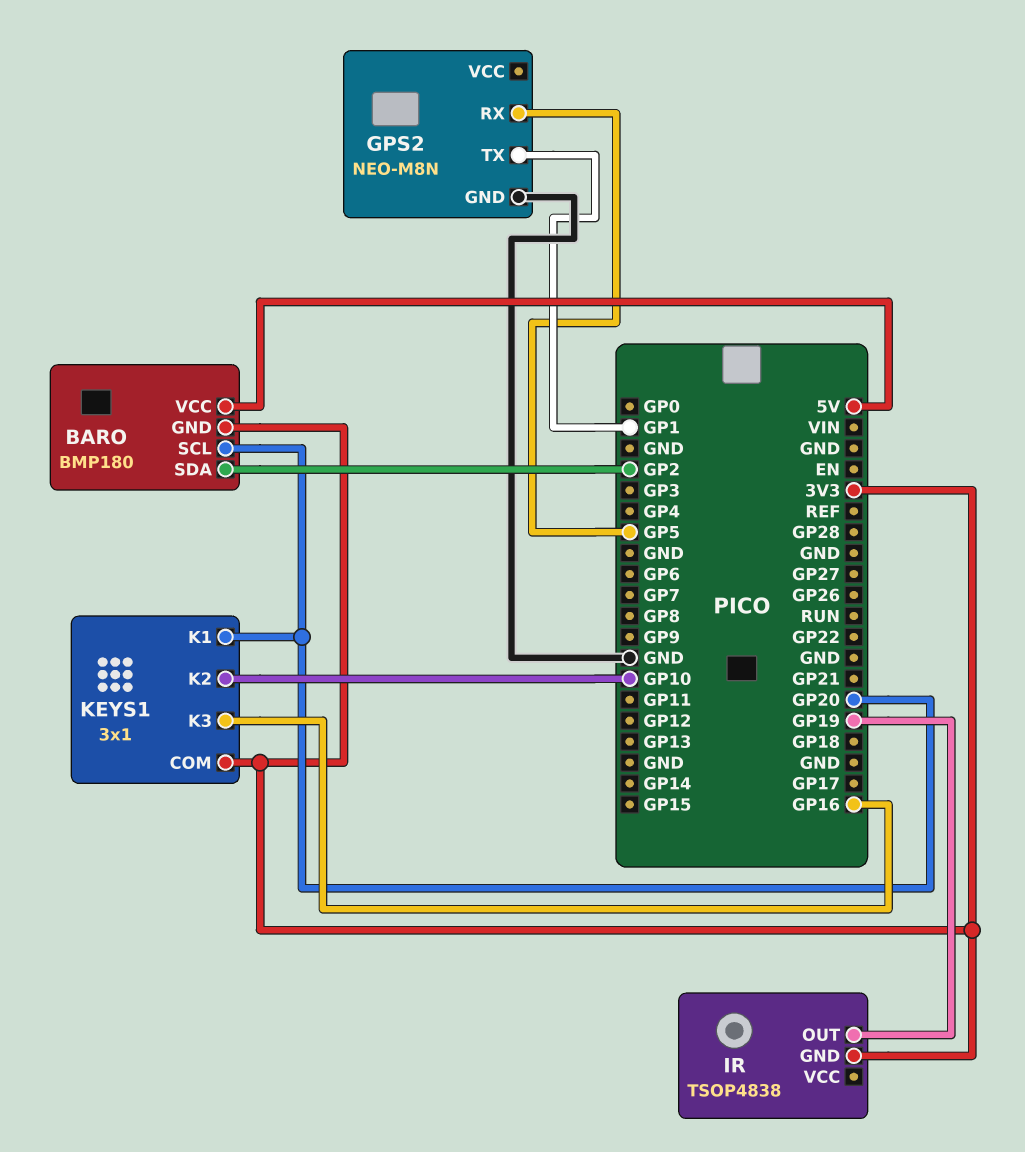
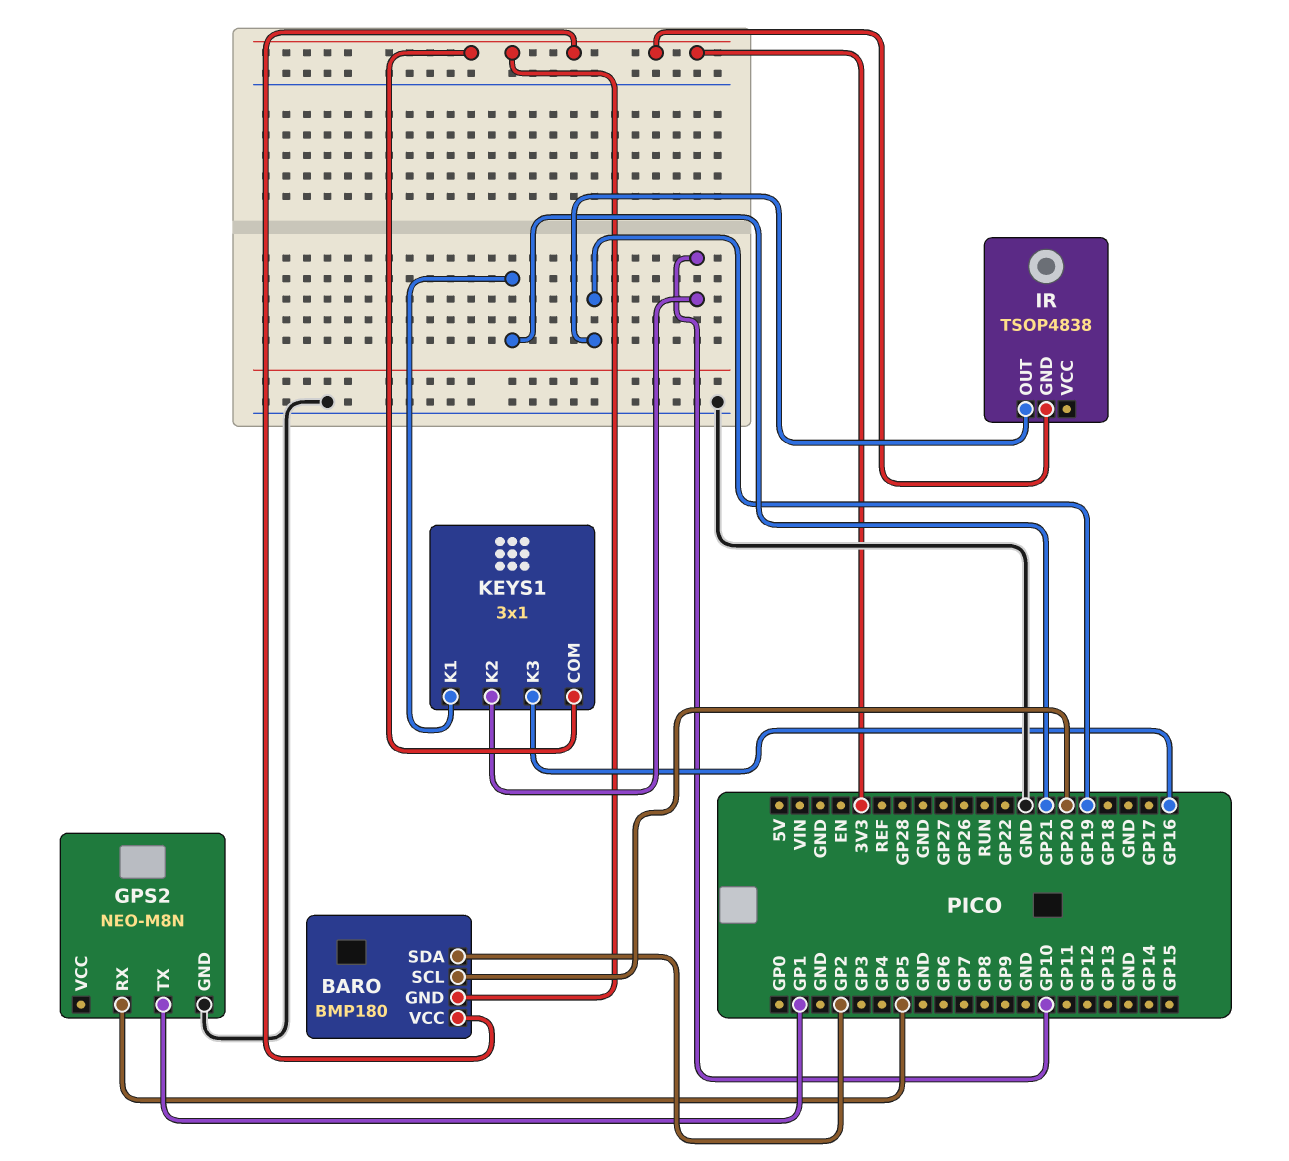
BARO pin VCC: 5V -> 3V3
KEYS1 pin K1: GP20 -> GP21

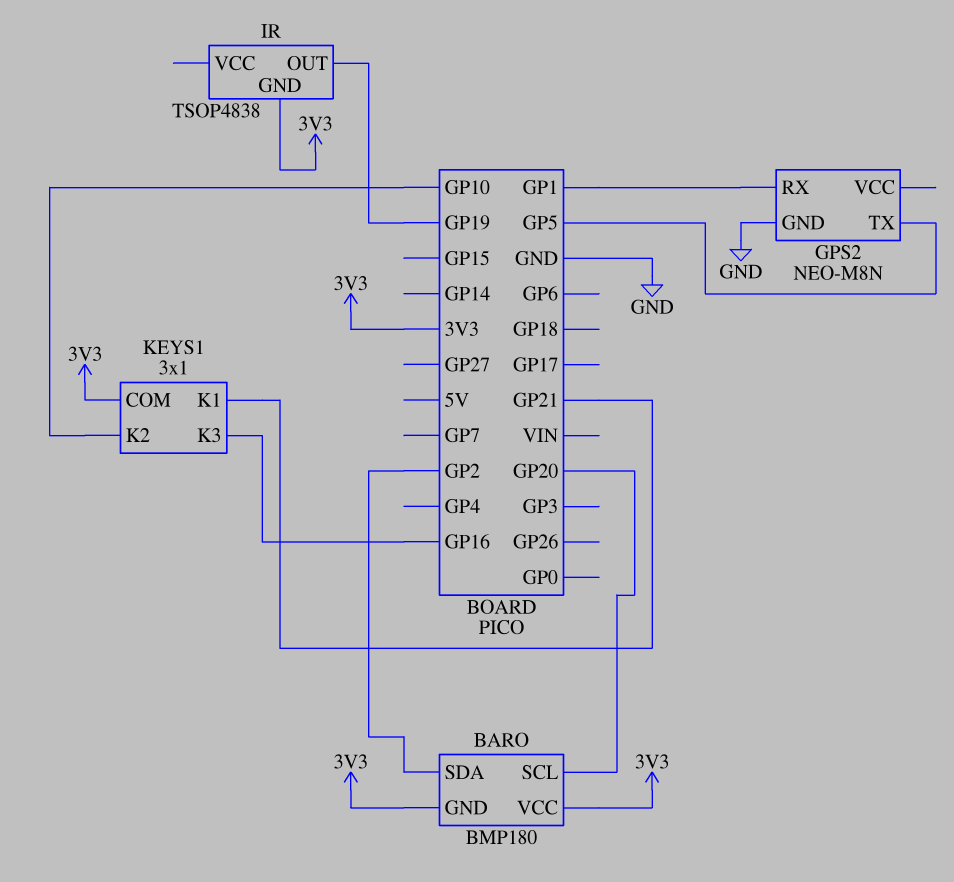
GPS2 pin RX: GP5 -> GP1
GPS2 pin TX: GP1 -> GP5

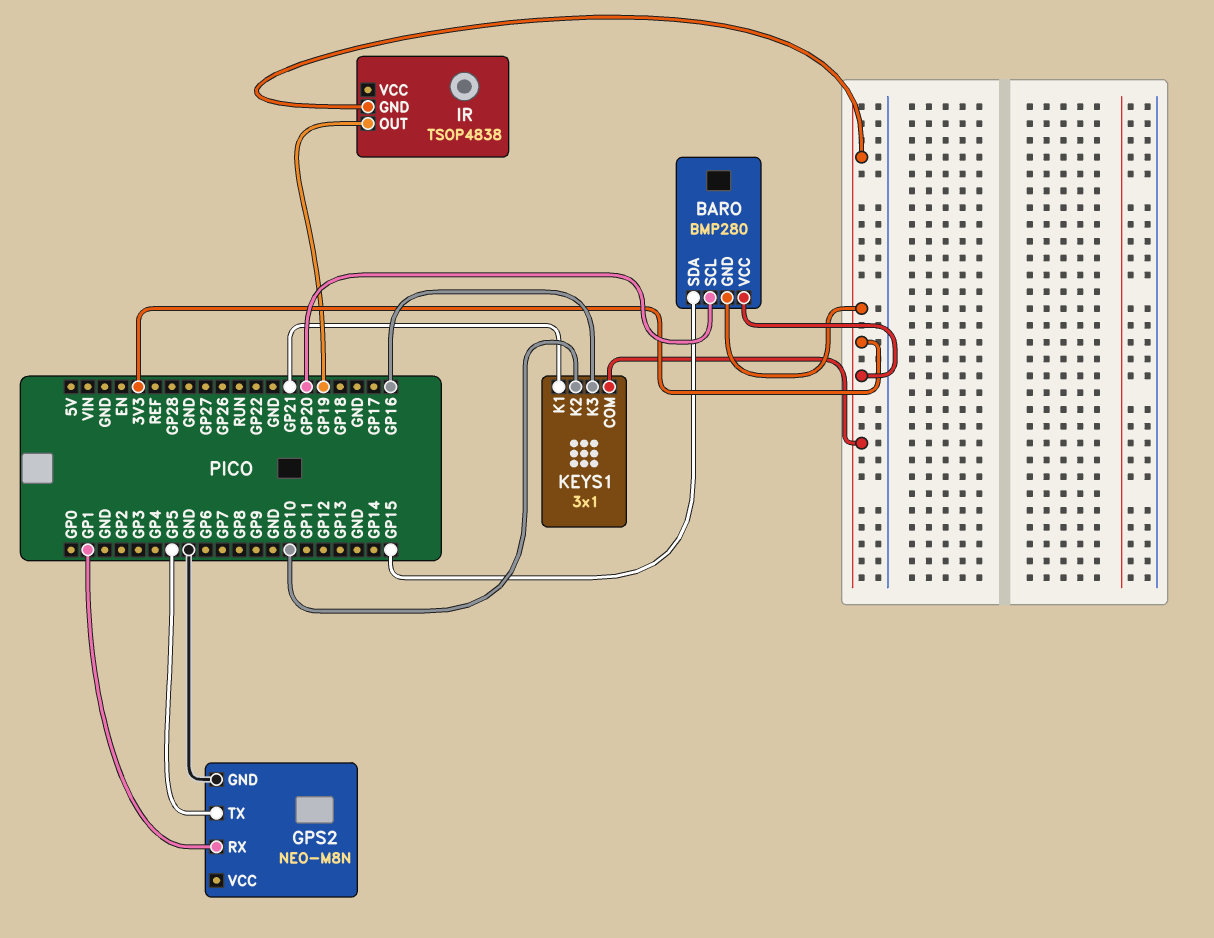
BARO: BMP180 -> BMP280
BARO pin SDA: GP2 -> GP15

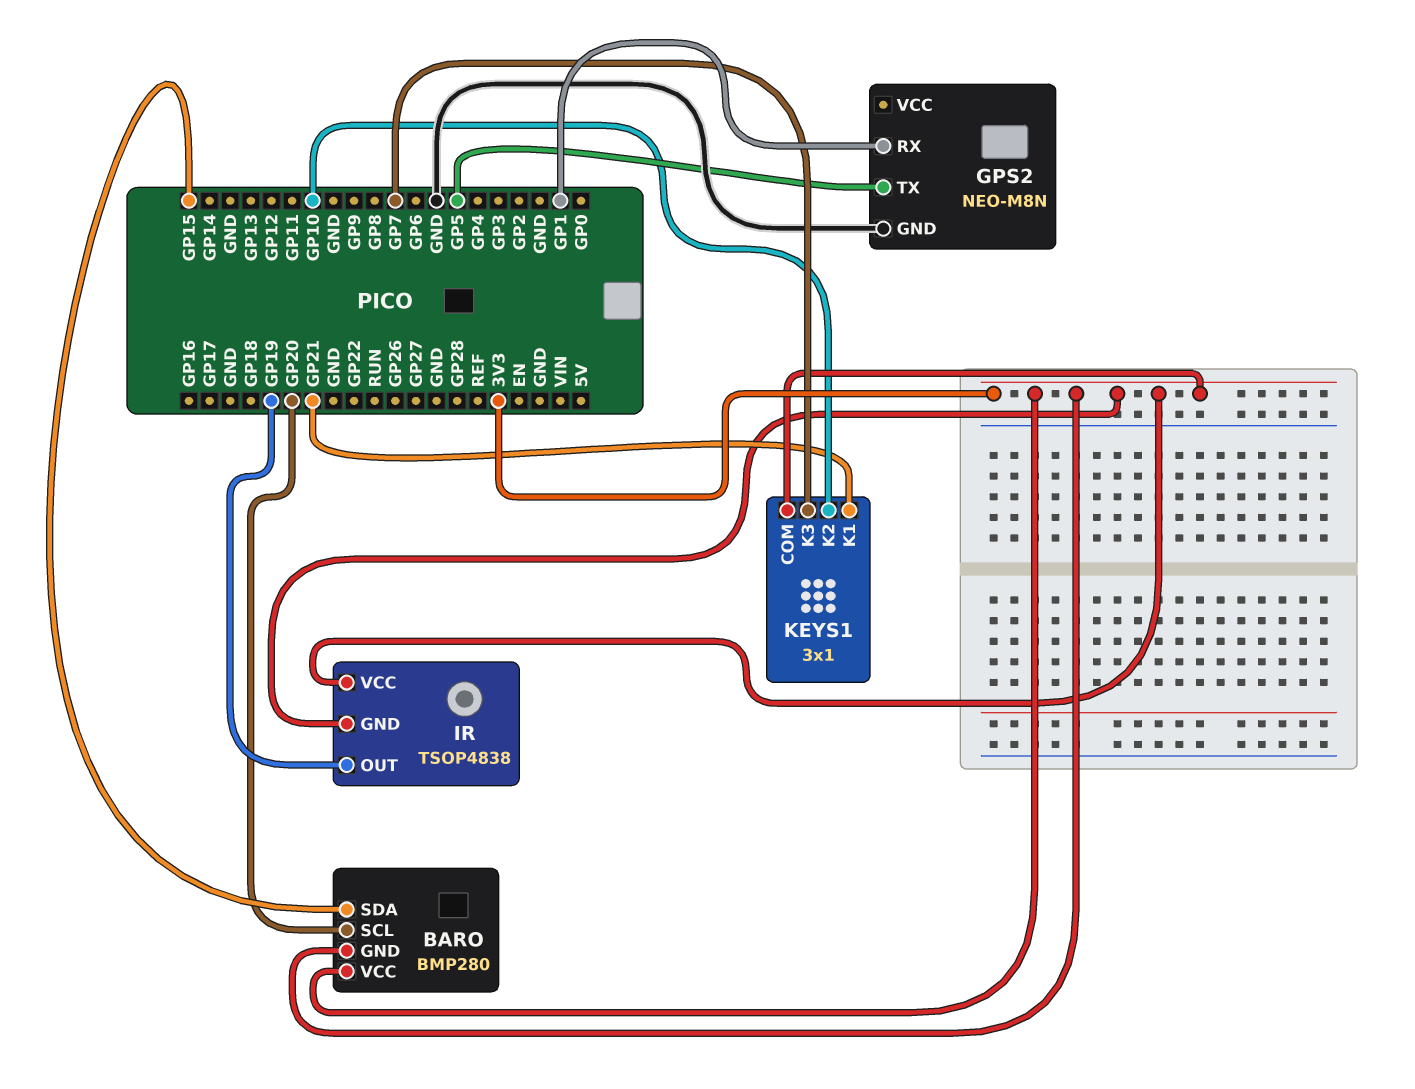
IR pin VCC: none -> 3V3
KEYS1 pin K3: GP16 -> GP7

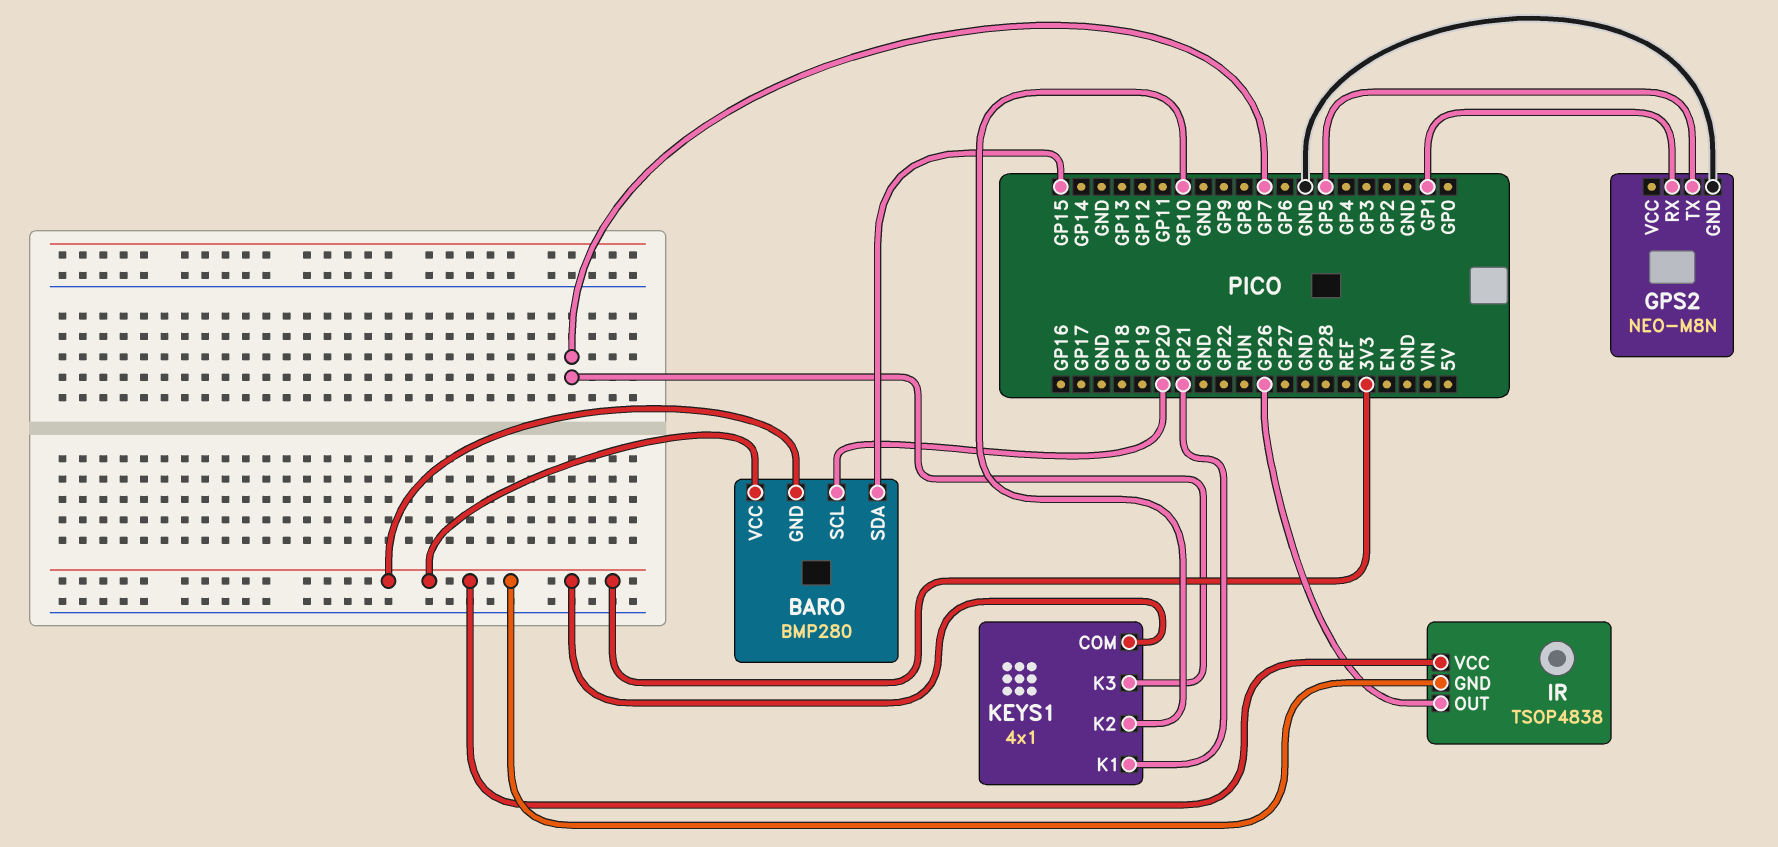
IR pin OUT: GP19 -> GP26
KEYS1: 3x1 -> 4x1

